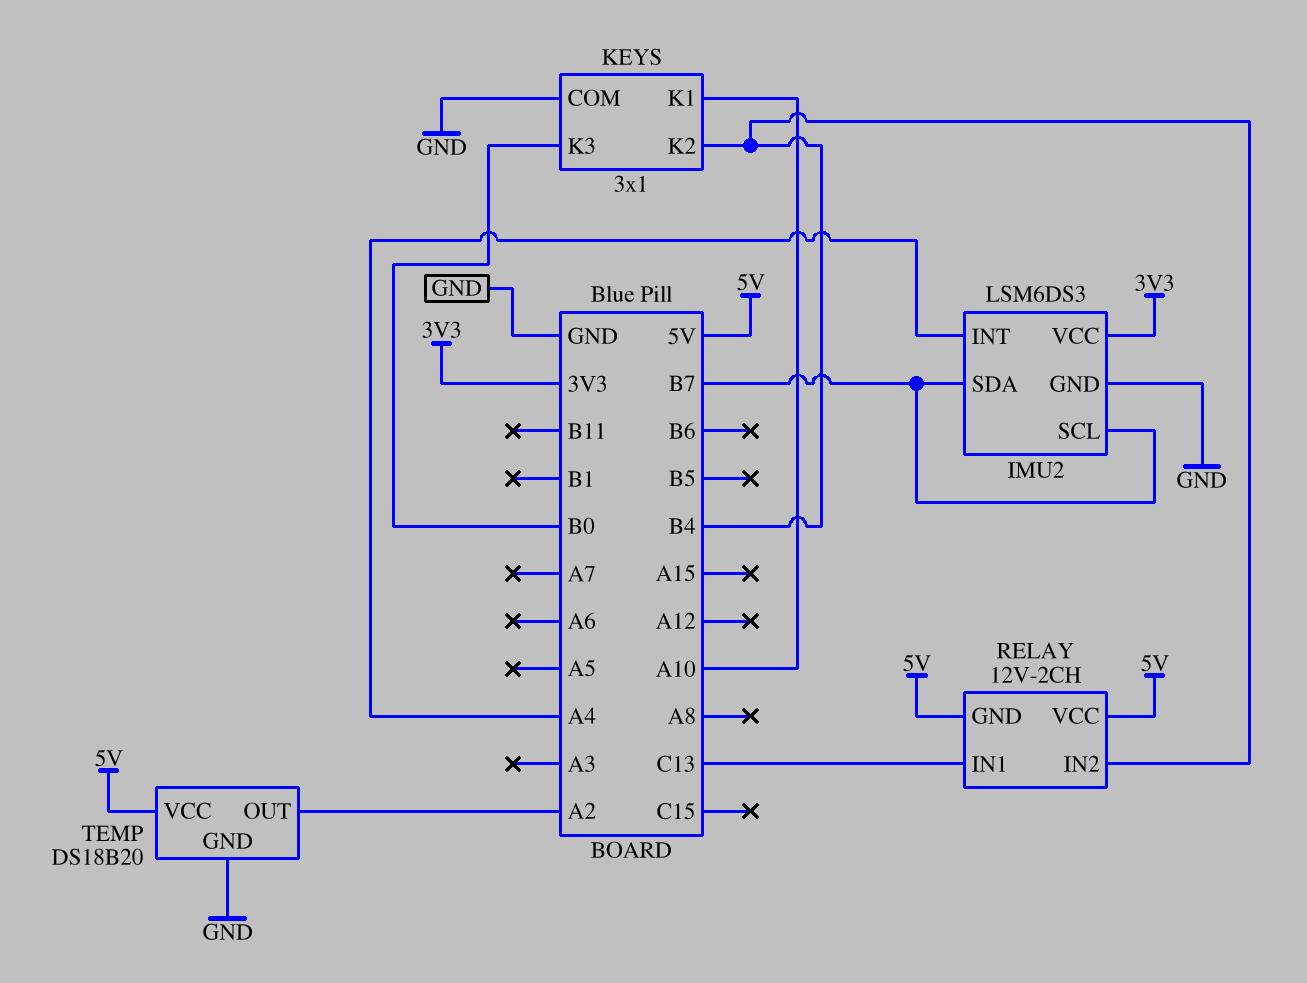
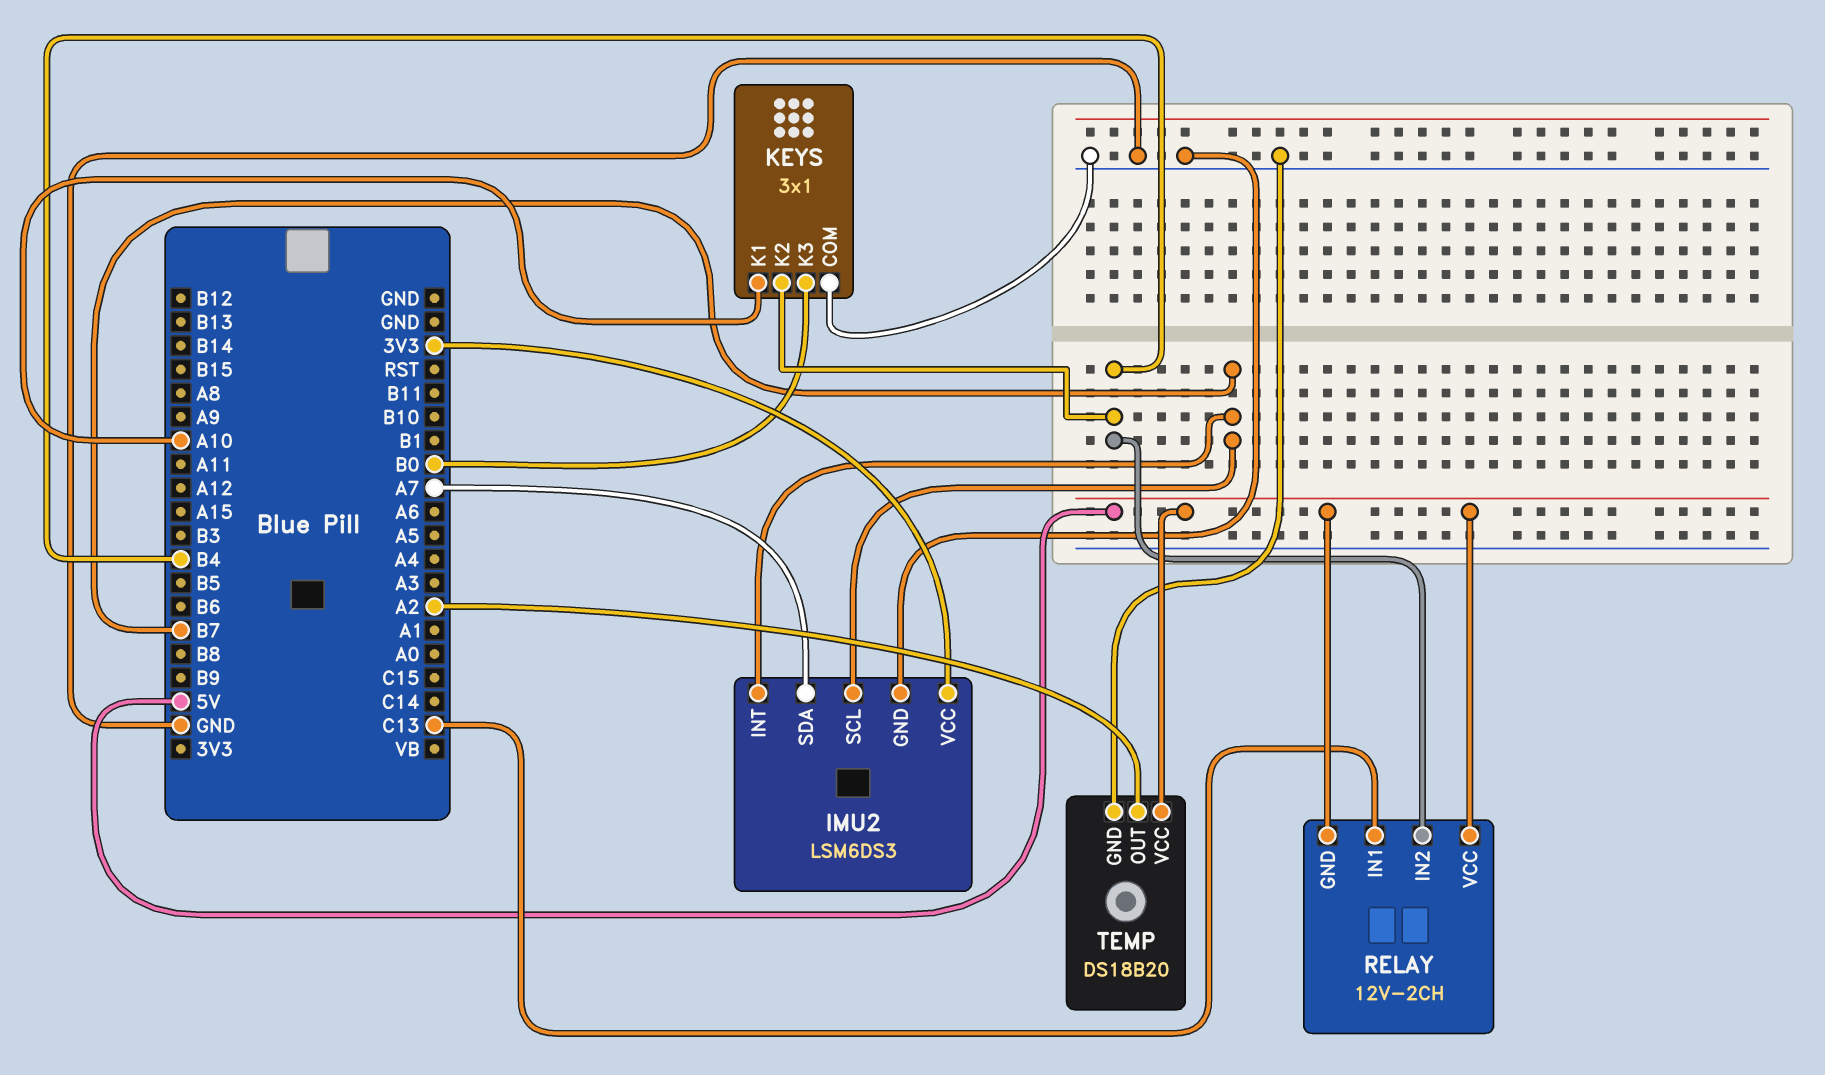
IMU2 pin INT: A4 -> B7
IMU2 pin SDA: B7 -> A7

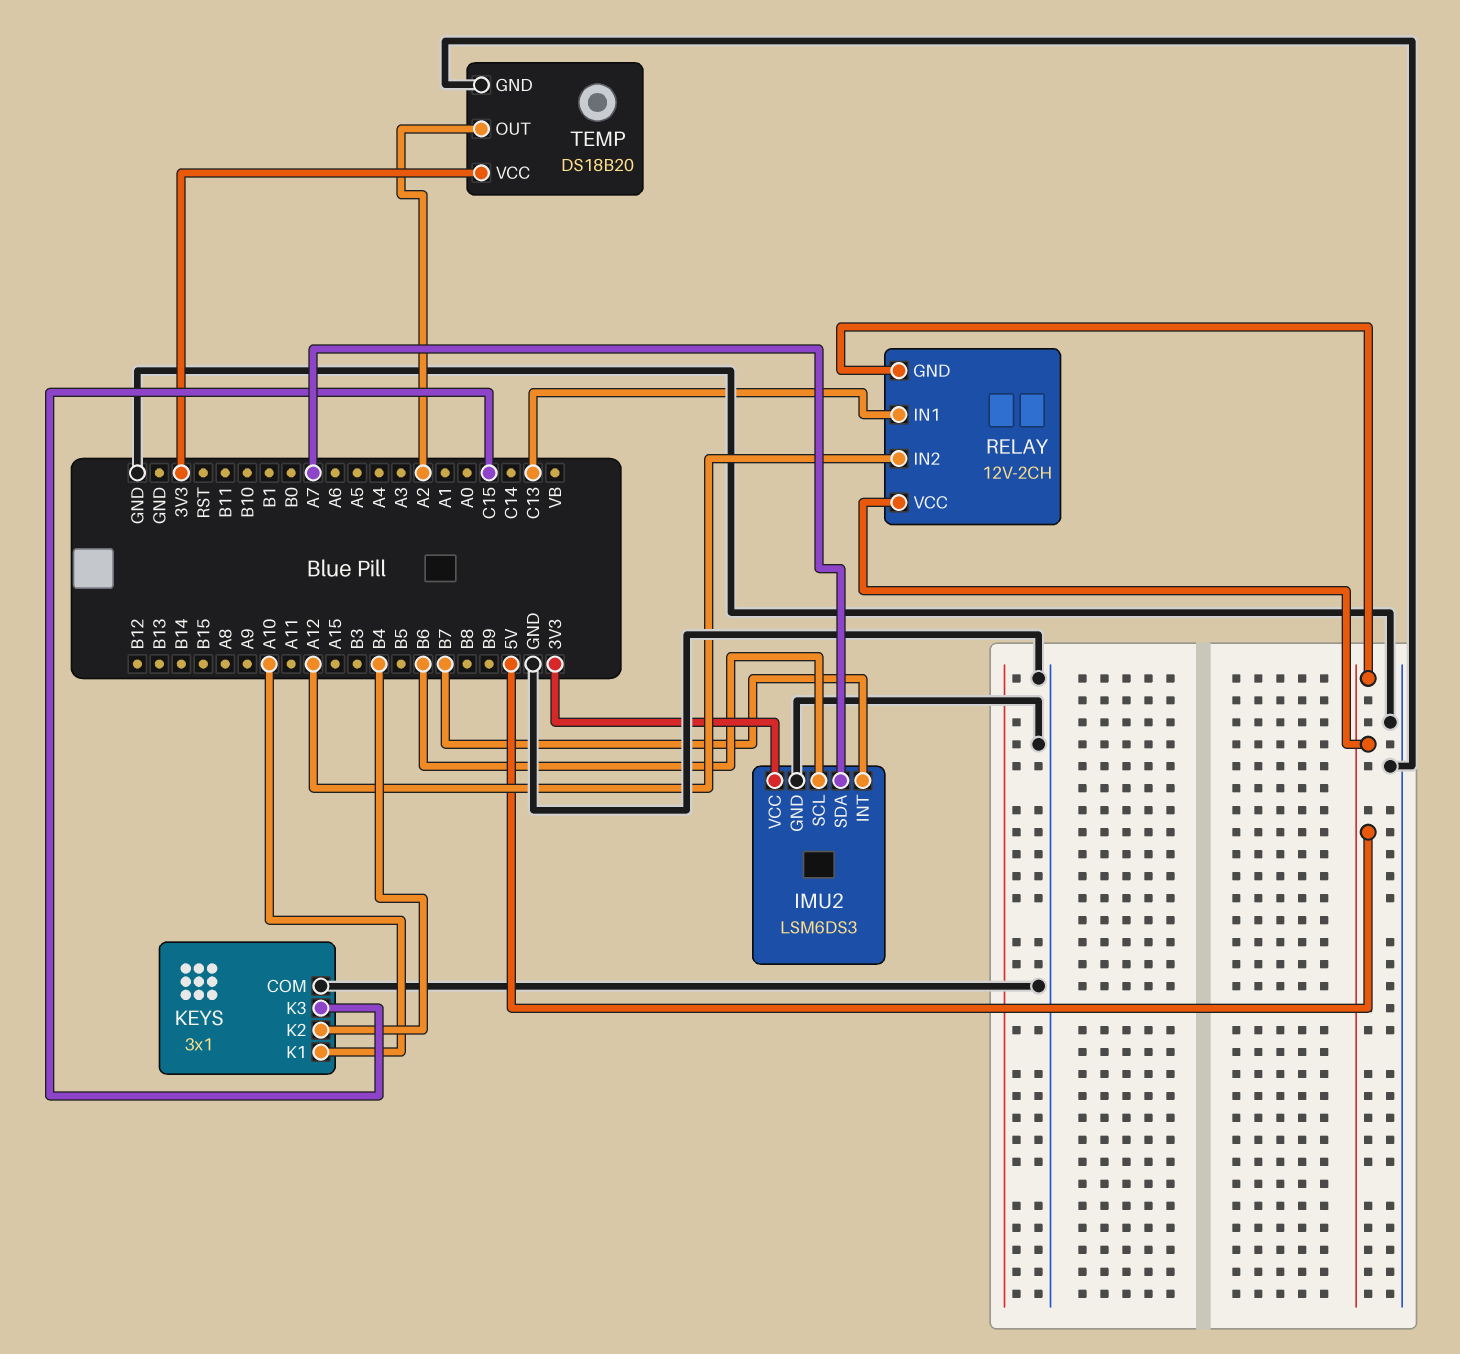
IMU2 pin SCL: B7 -> B6
KEYS pin K3: B0 -> C15
RELAY pin IN2: B4 -> A12
TEMP pin VCC: 5V -> 3V3

